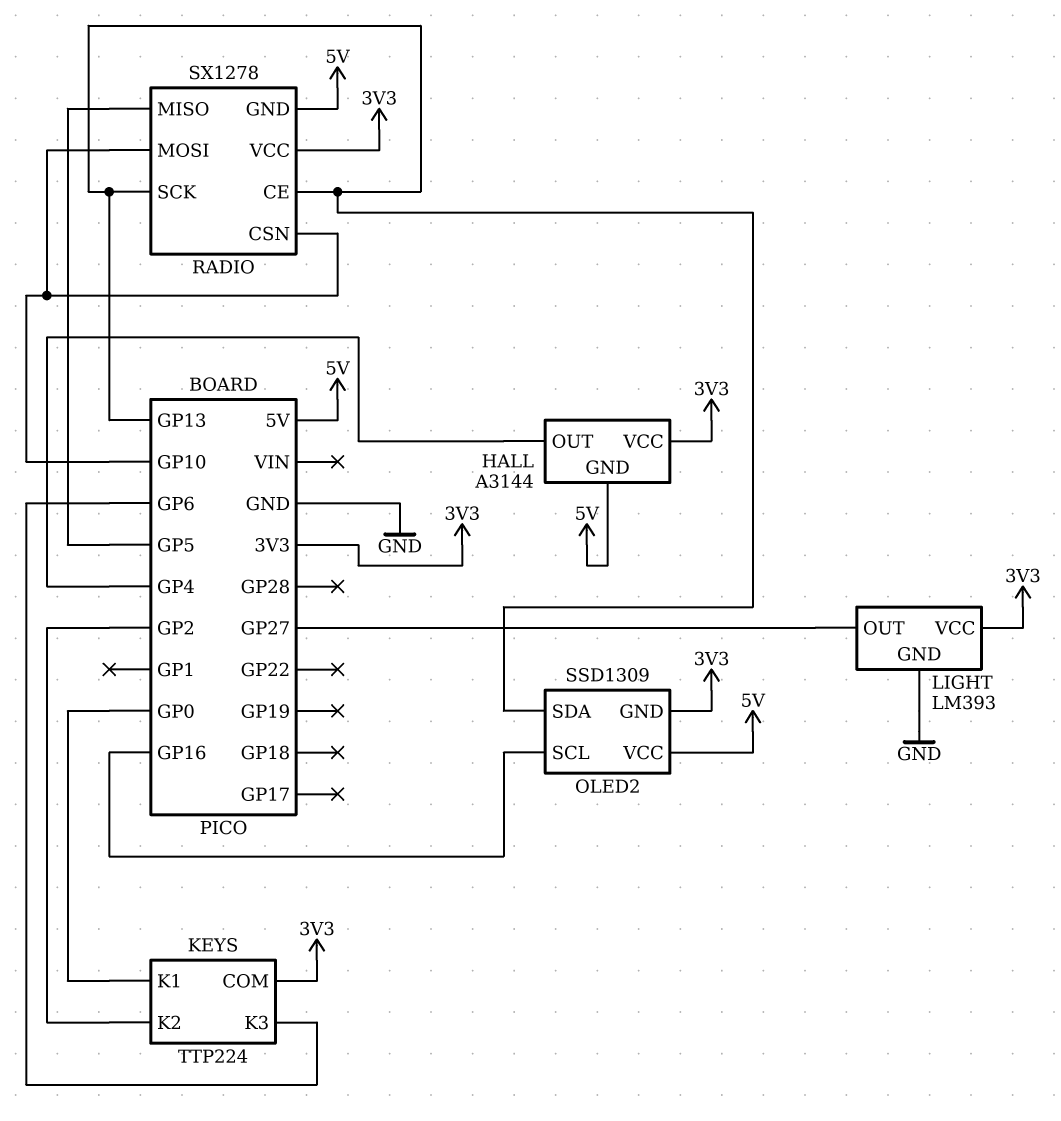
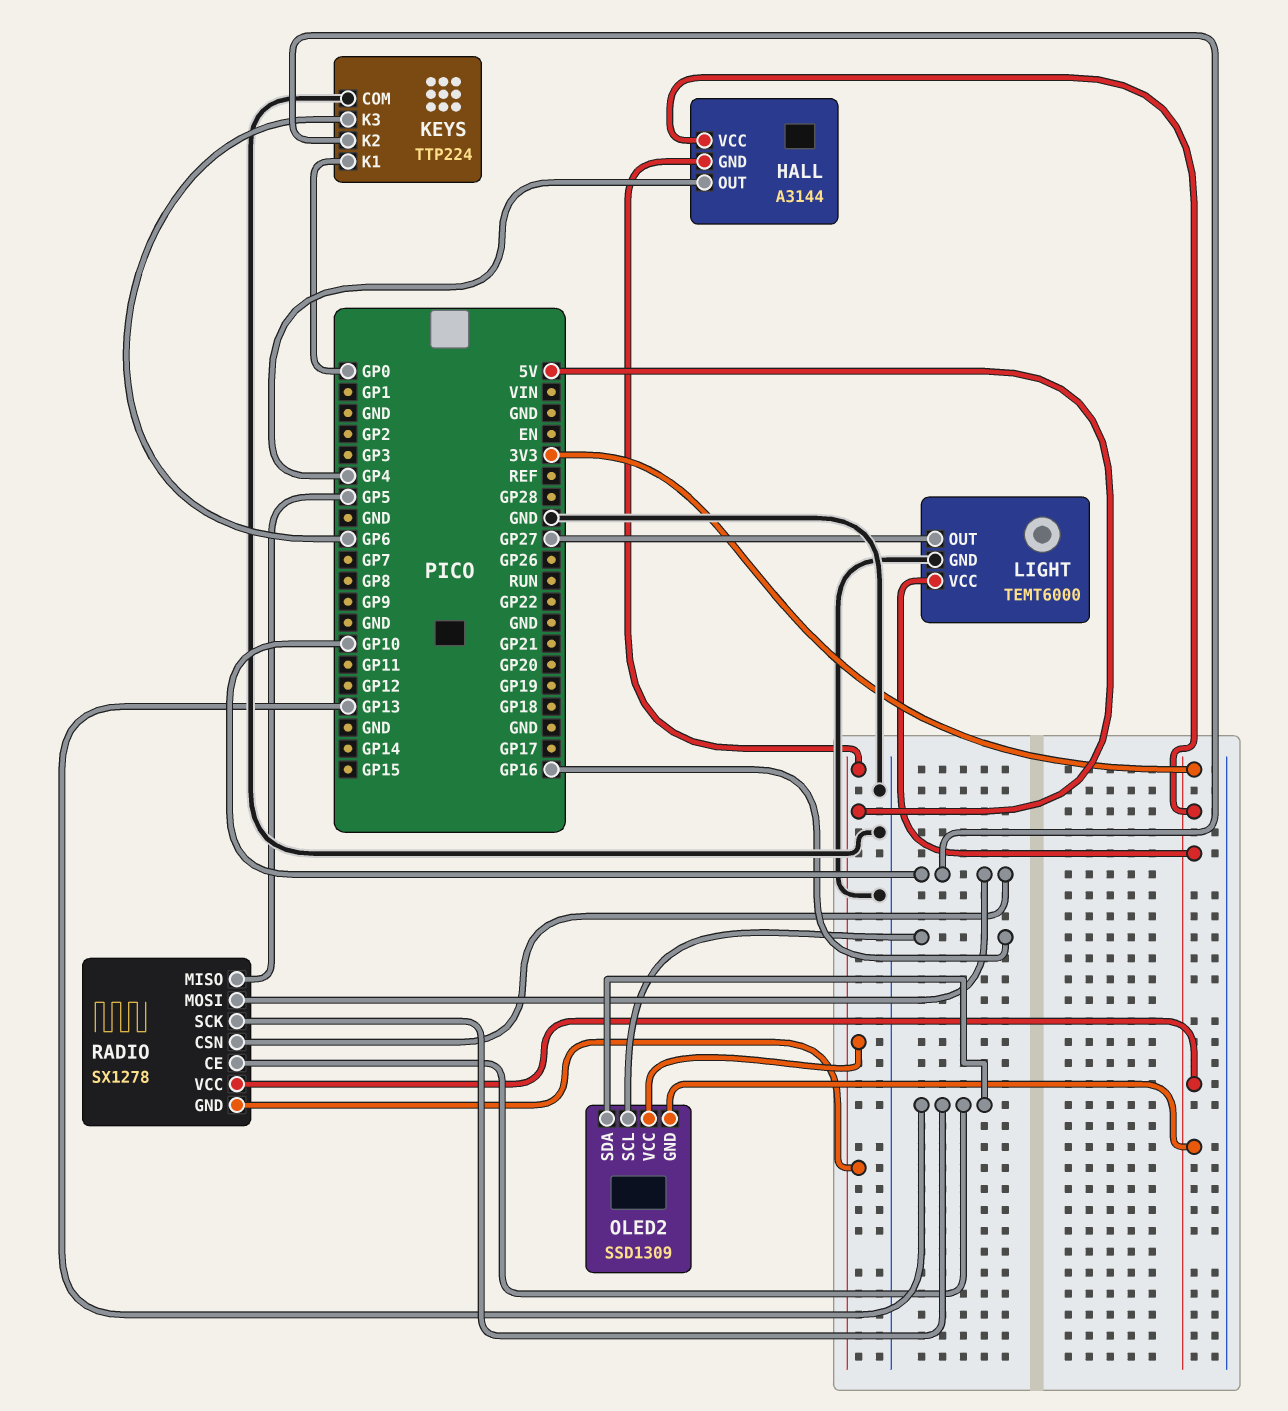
KEYS pin COM: 3V3 -> GND
KEYS pin K2: GP2 -> GP10
LIGHT: LM393 -> TEMT6000

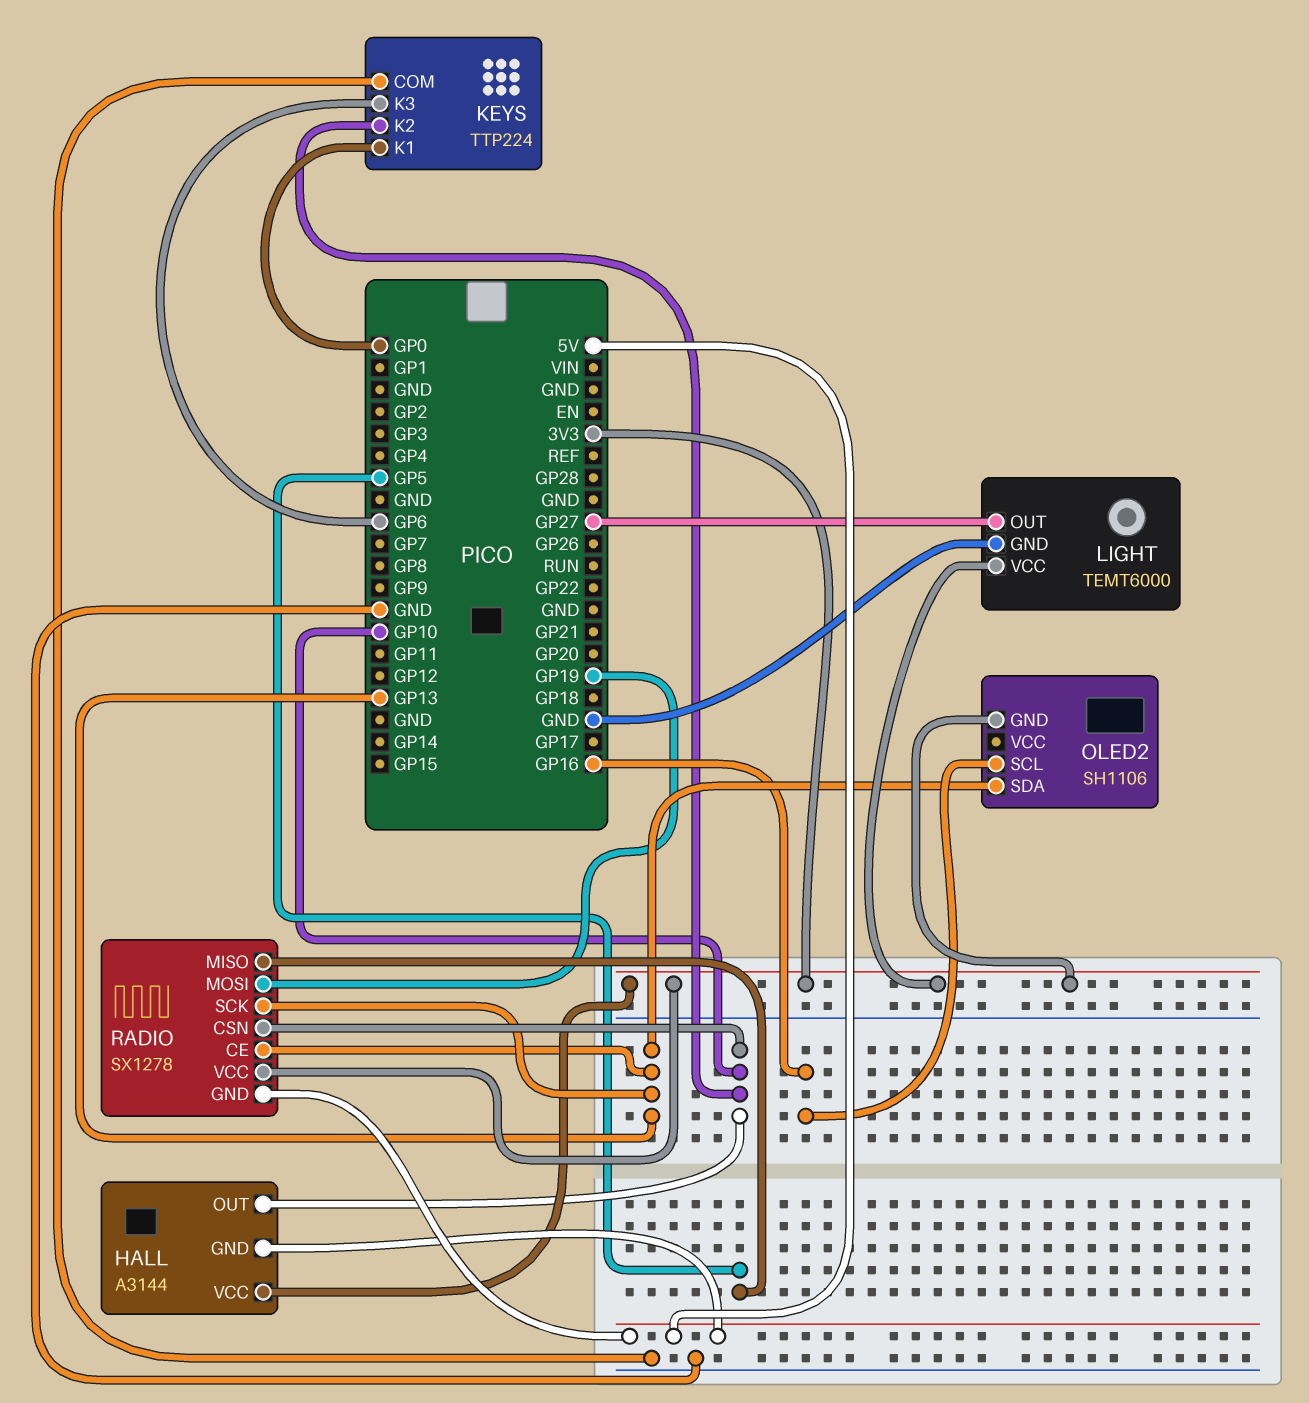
HALL pin OUT: GP4 -> GP10
OLED2: SSD1309 -> SH1106
OLED2 pin VCC: 5V -> none
RADIO pin MOSI: GP10 -> GP19

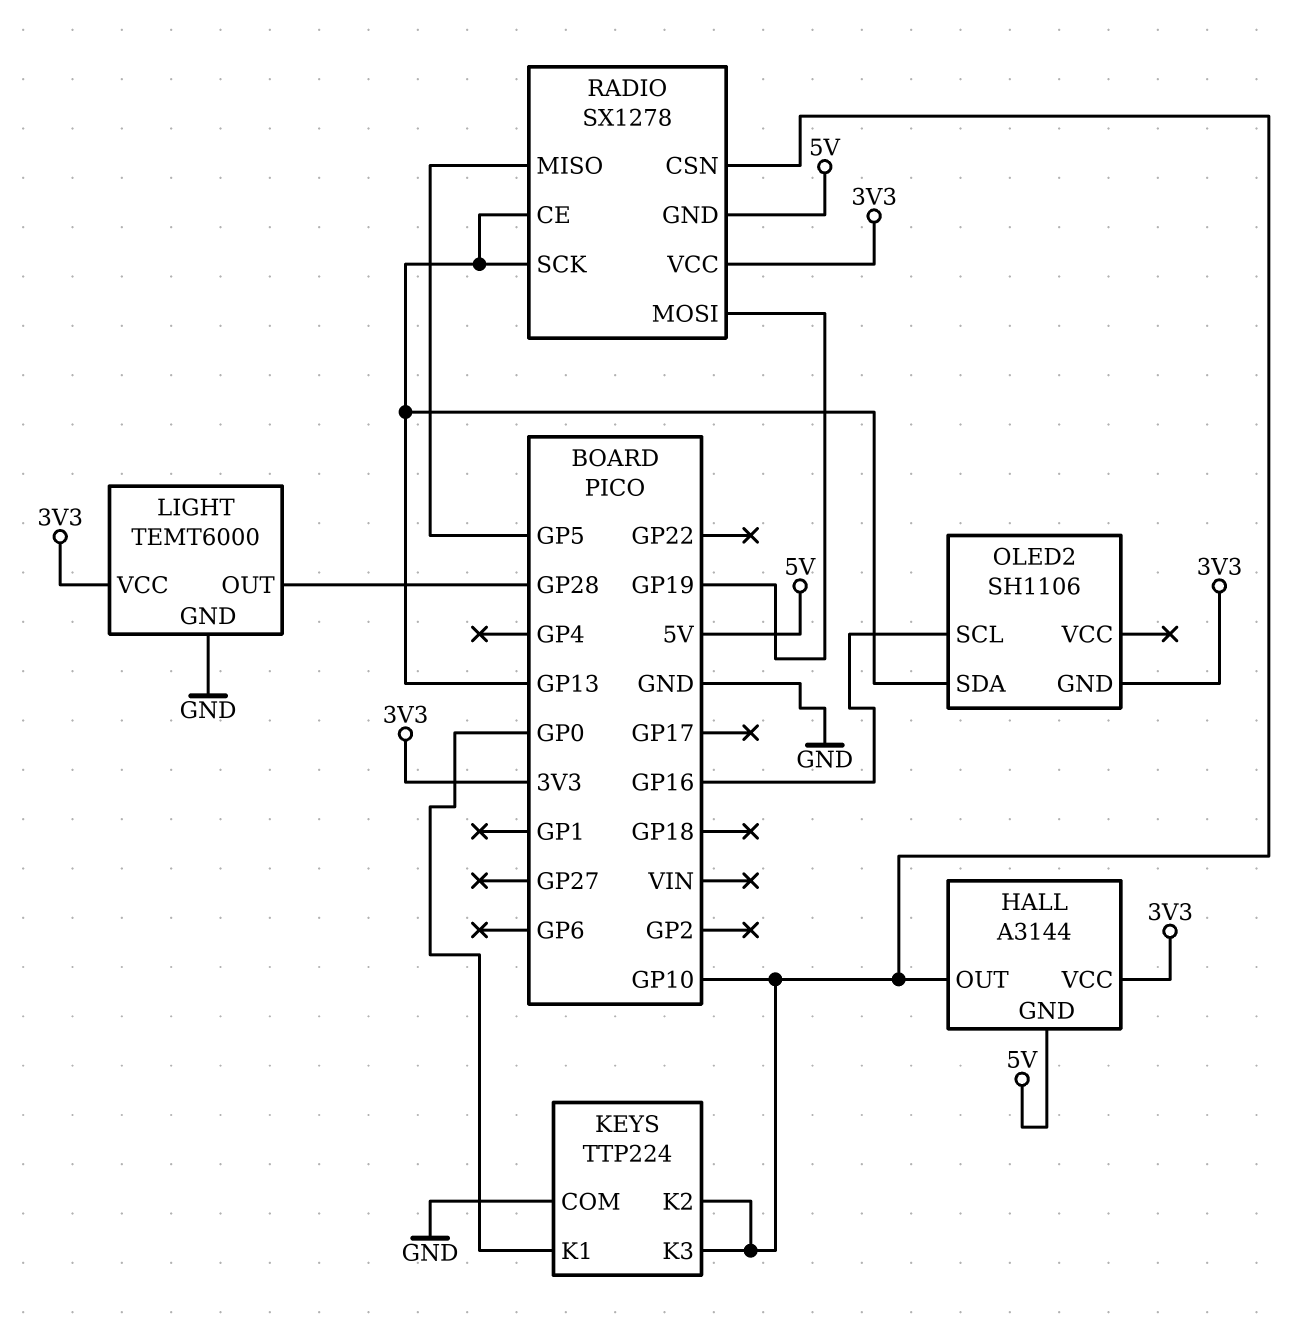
KEYS pin K3: GP6 -> GP10
LIGHT pin OUT: GP27 -> GP28

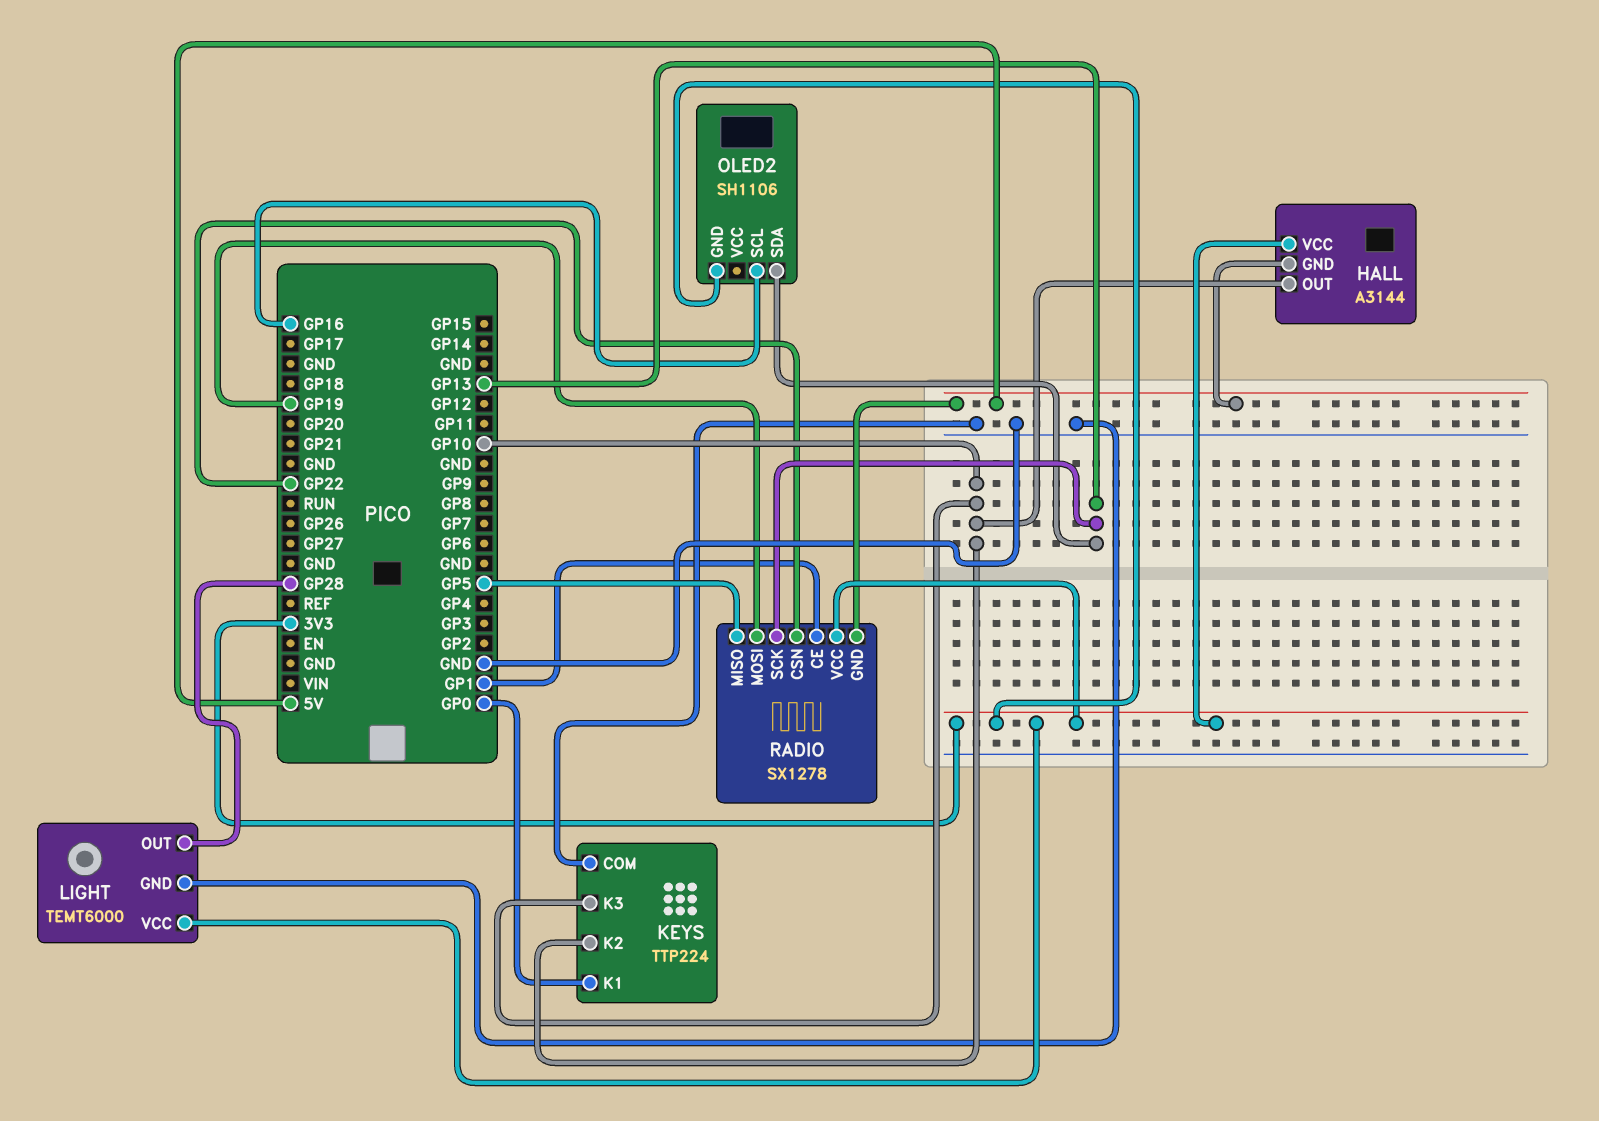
RADIO pin CE: GP13 -> GP1
RADIO pin CSN: GP10 -> GP22

